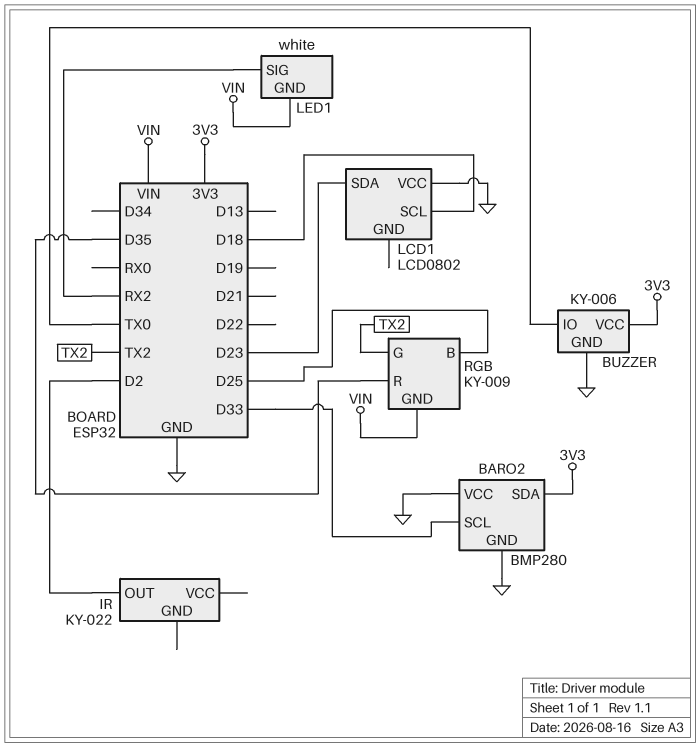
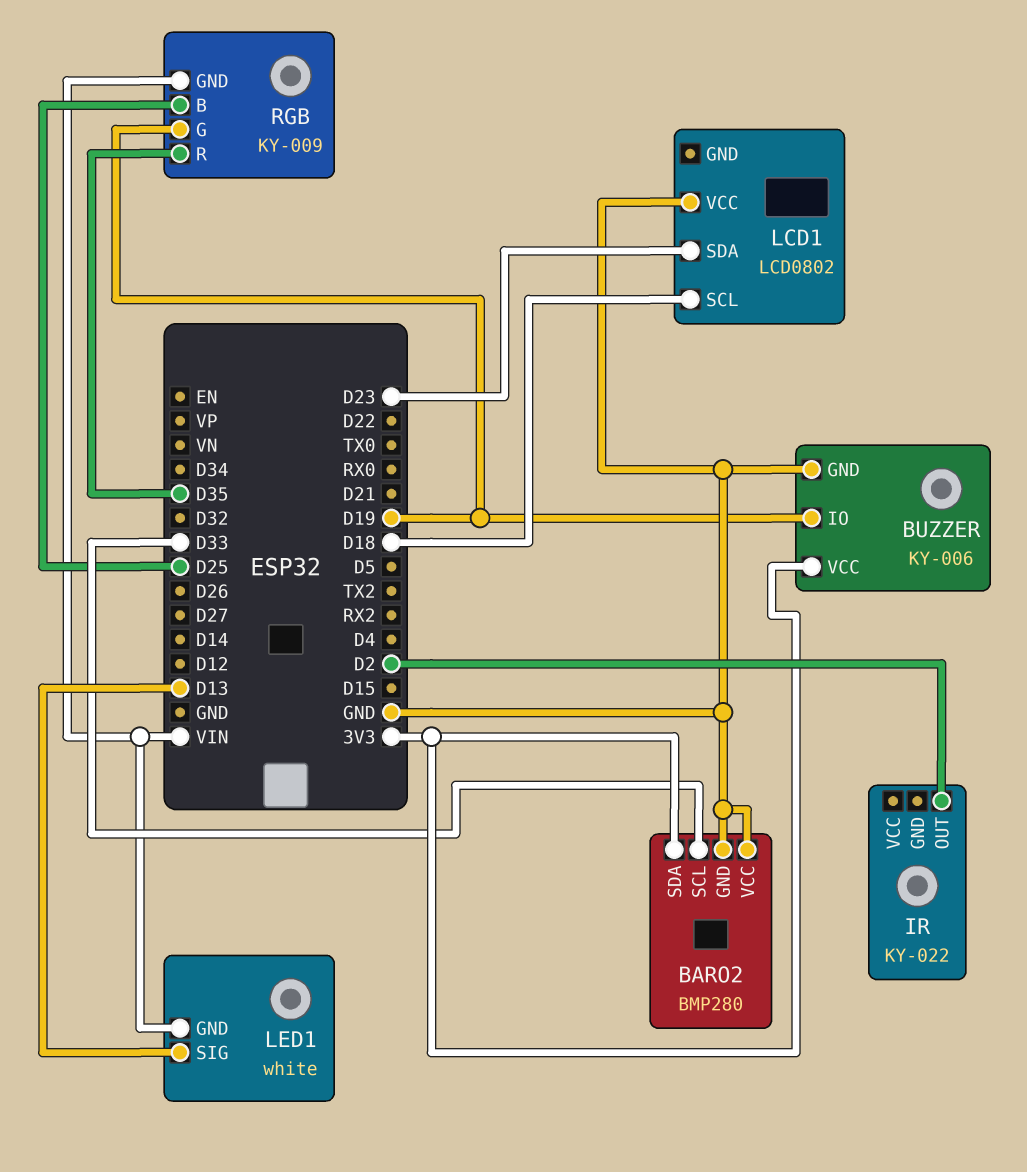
BUZZER pin IO: TX0 -> D19
LED1 pin SIG: RX2 -> D13
RGB pin G: TX2 -> D19

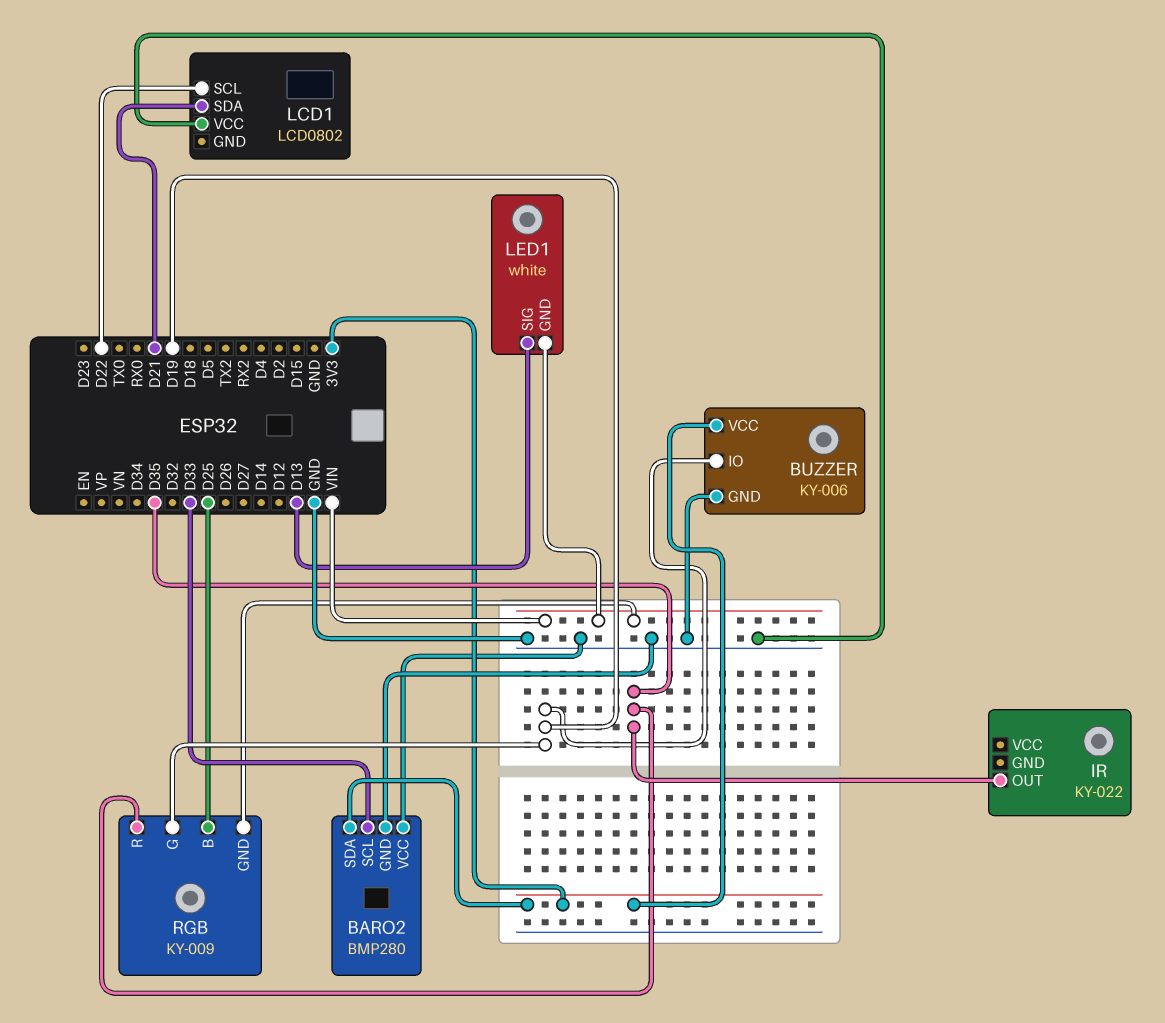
IR pin OUT: D2 -> D35
LCD1 pin SCL: D18 -> D22
LCD1 pin SDA: D23 -> D21

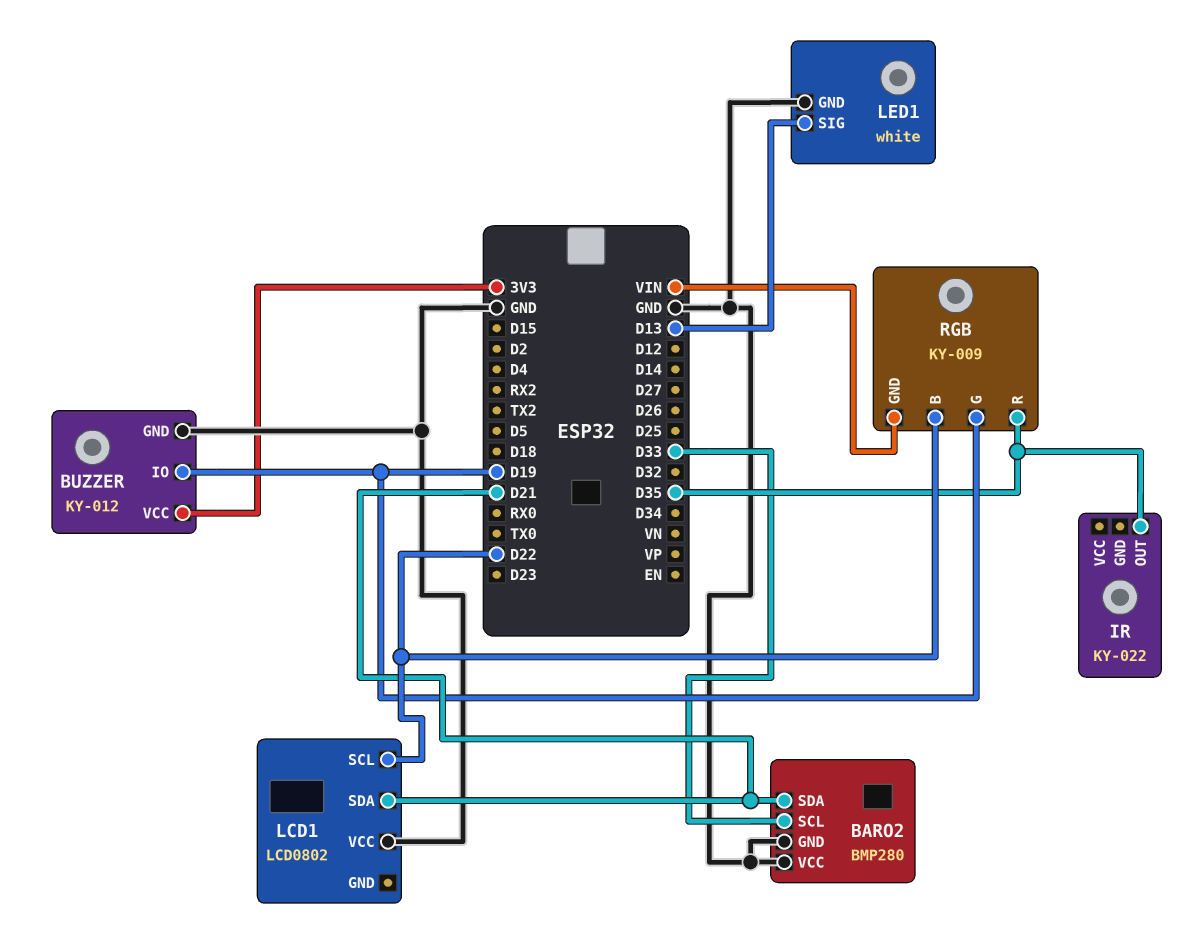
BARO2 pin SDA: 3V3 -> D21
BUZZER: KY-006 -> KY-012
LED1 pin GND: VIN -> GND
RGB pin B: D25 -> D22

